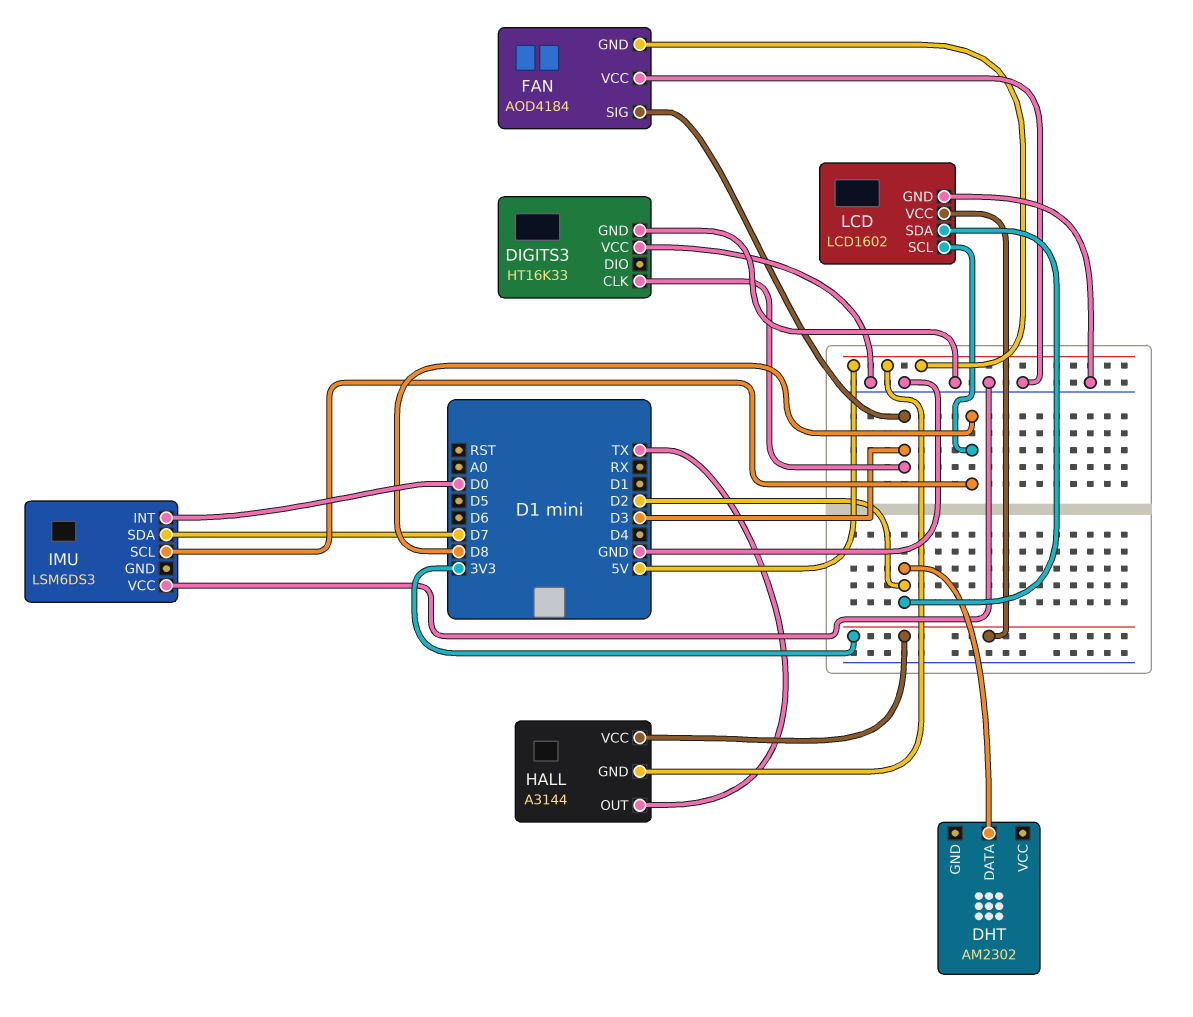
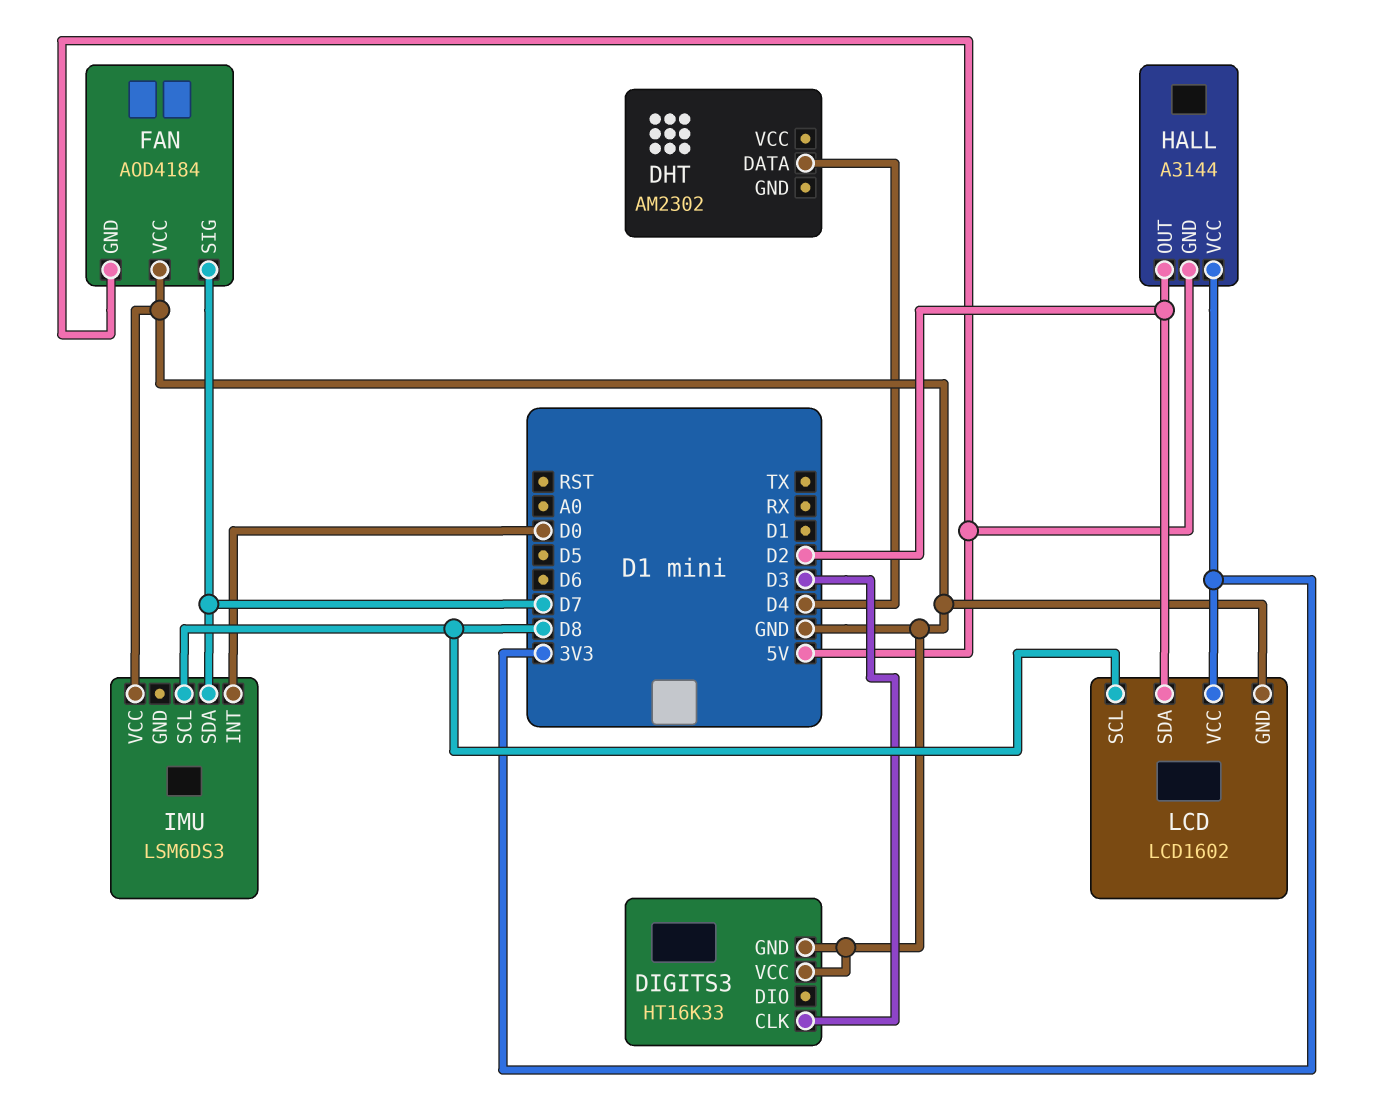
DHT pin DATA: D2 -> D4
FAN pin SIG: D3 -> D7
HALL pin OUT: TX -> D2

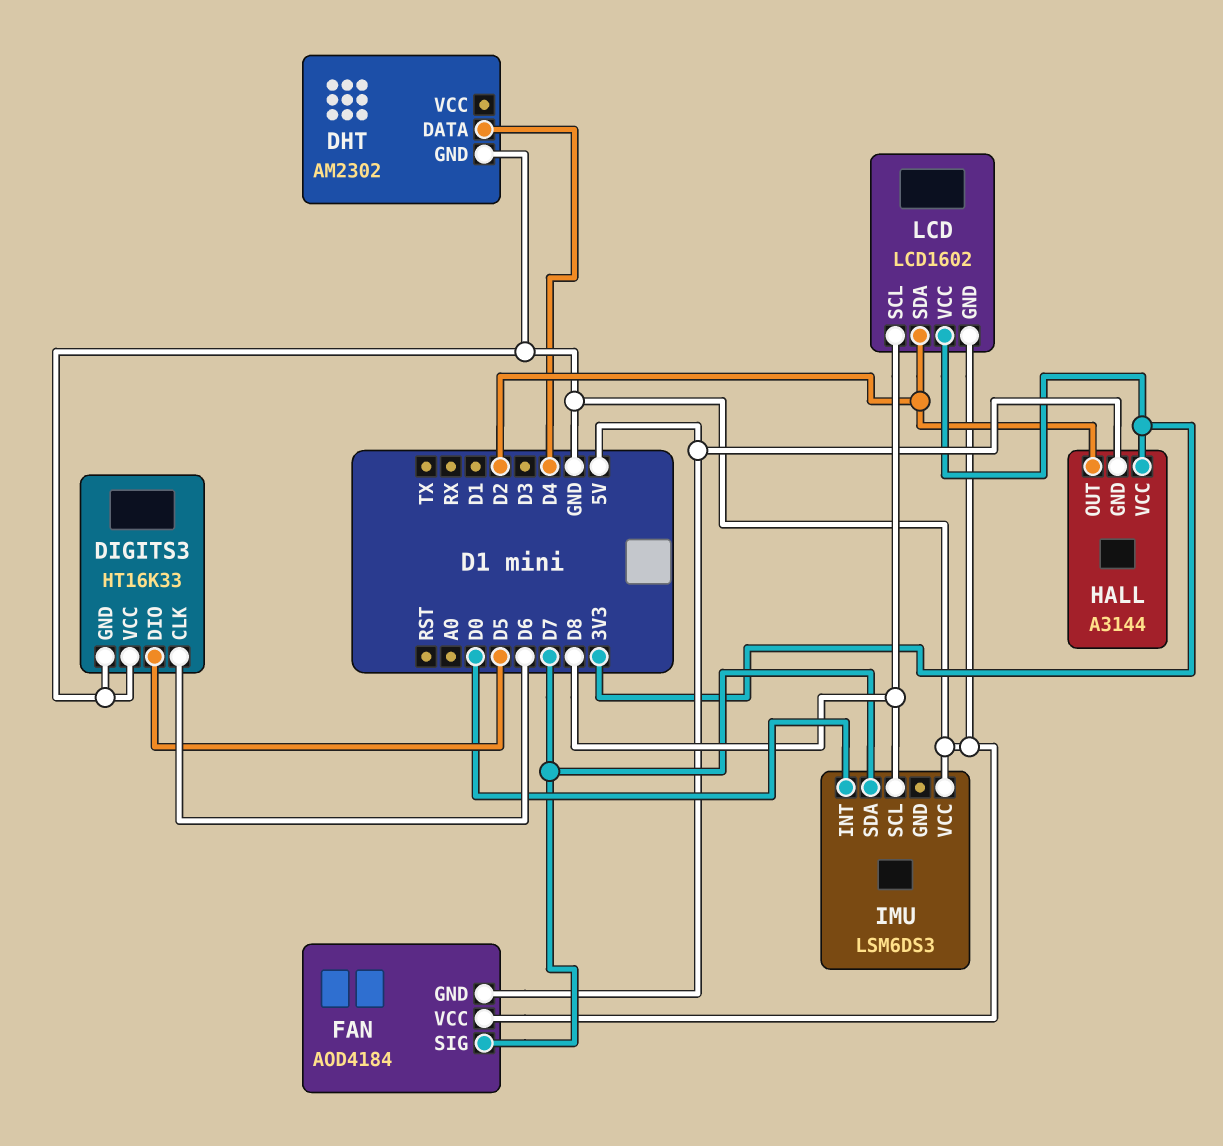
DHT pin GND: none -> GND
DIGITS3 pin CLK: D3 -> D6
DIGITS3 pin DIO: none -> D5

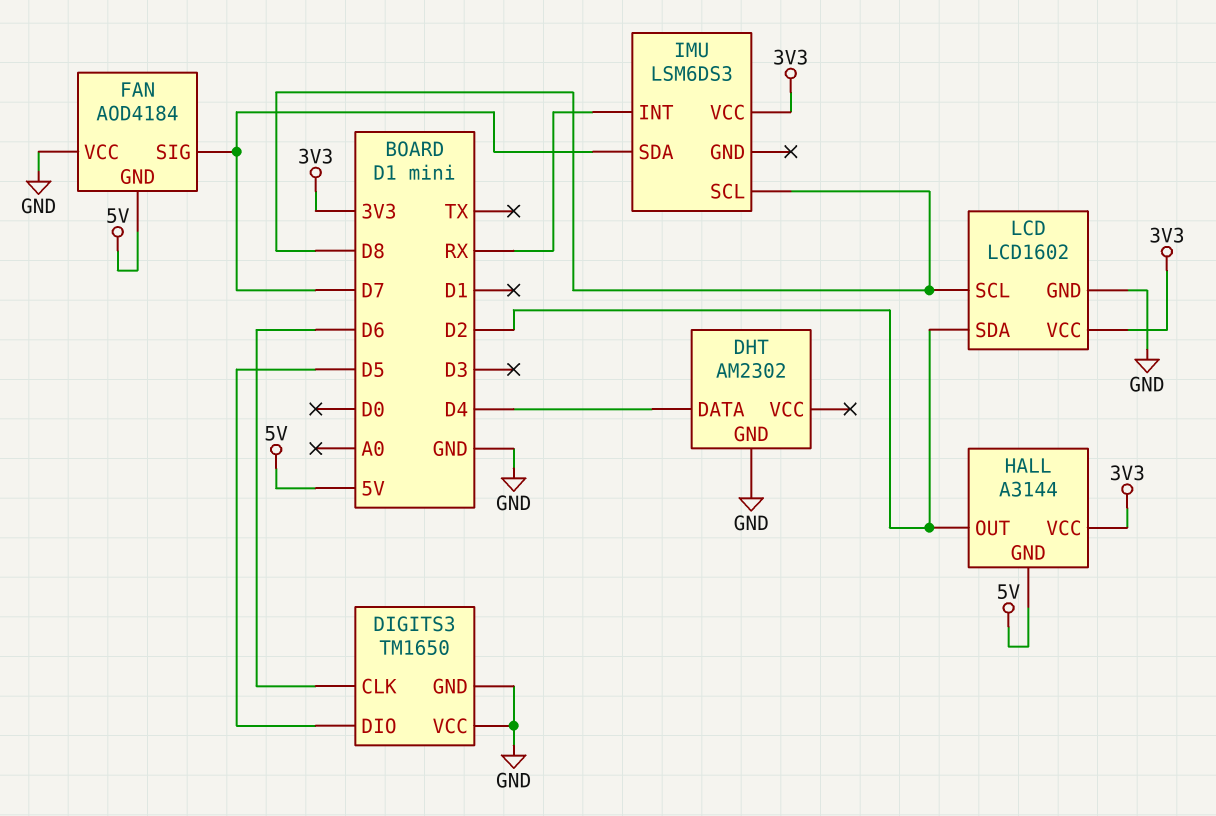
DIGITS3: HT16K33 -> TM1650
IMU pin INT: D0 -> RX
IMU pin VCC: GND -> 3V3

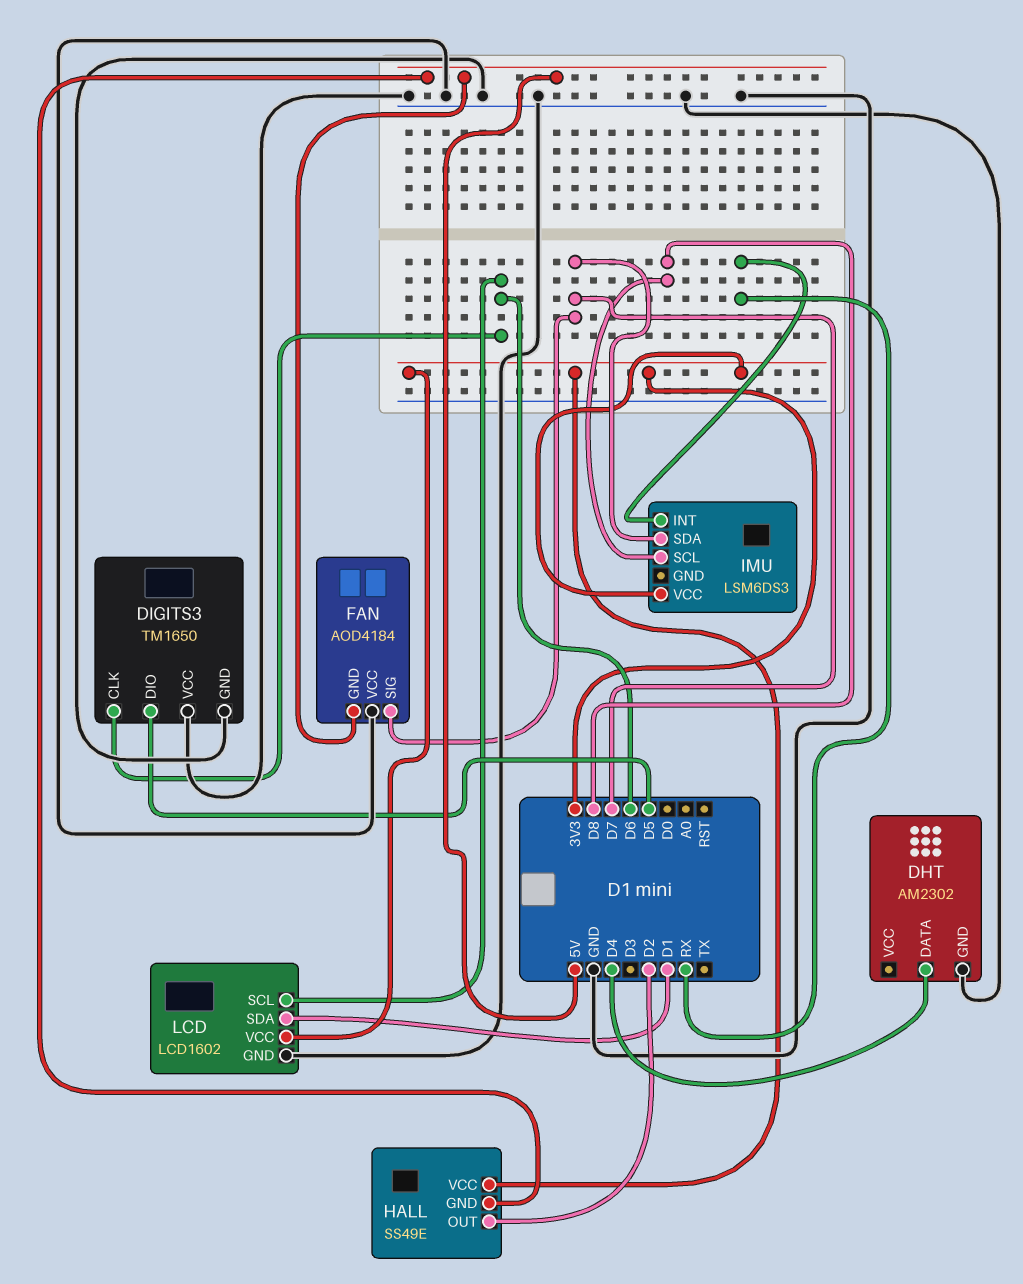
HALL: A3144 -> SS49E
LCD pin SCL: D8 -> D6
LCD pin SDA: D2 -> D1

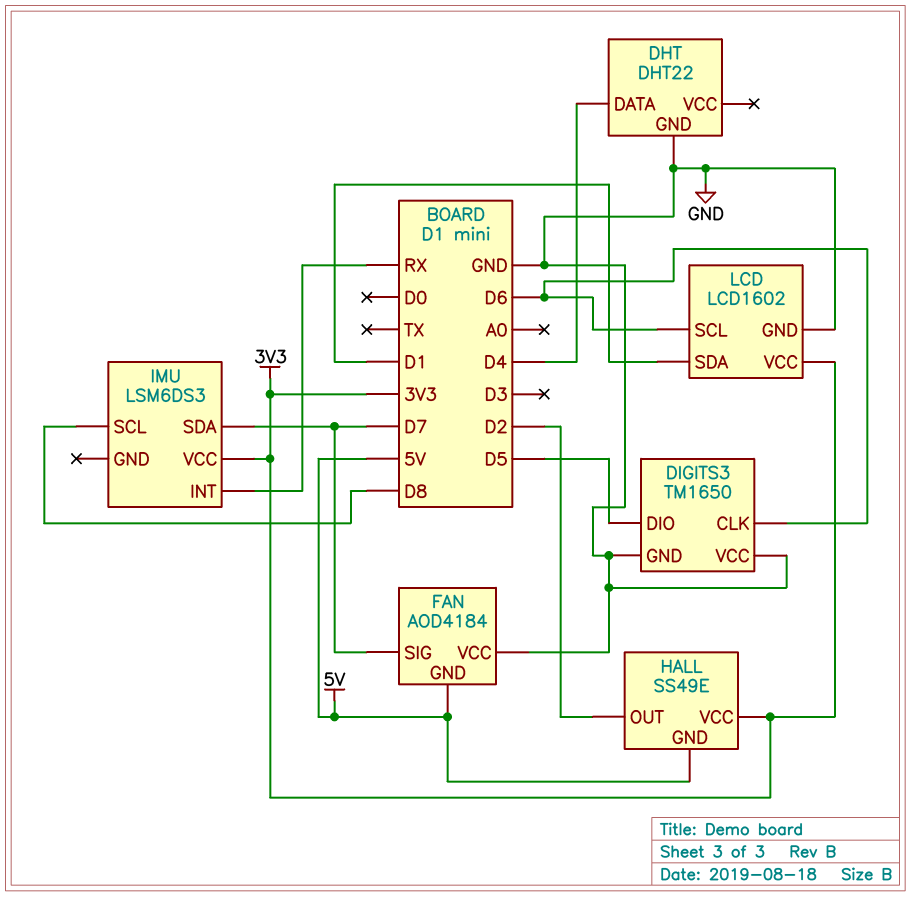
DHT: AM2302 -> DHT22

